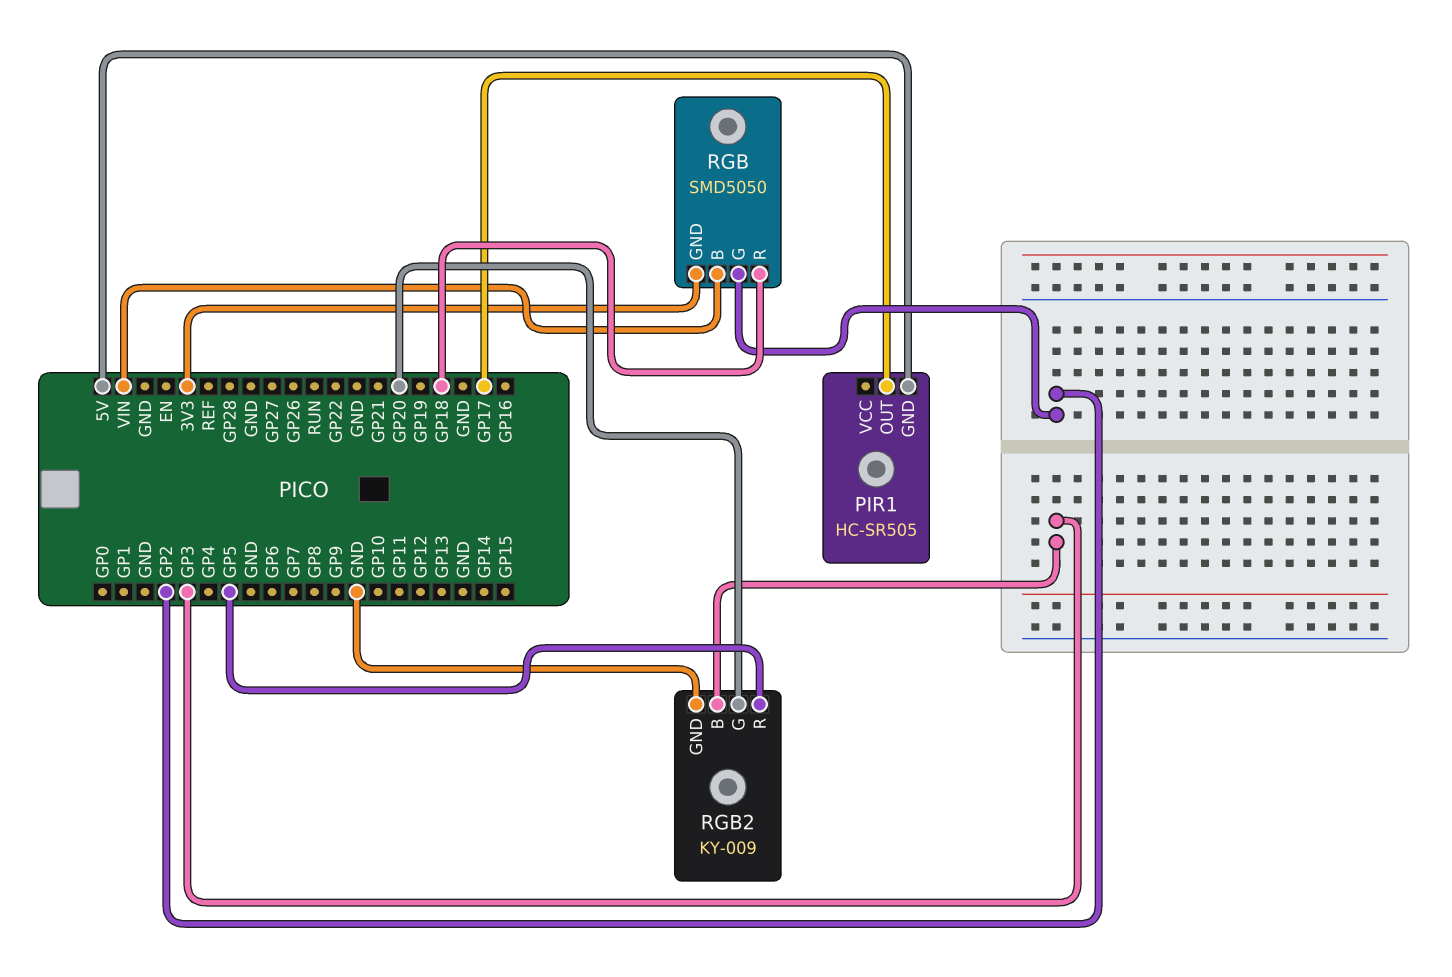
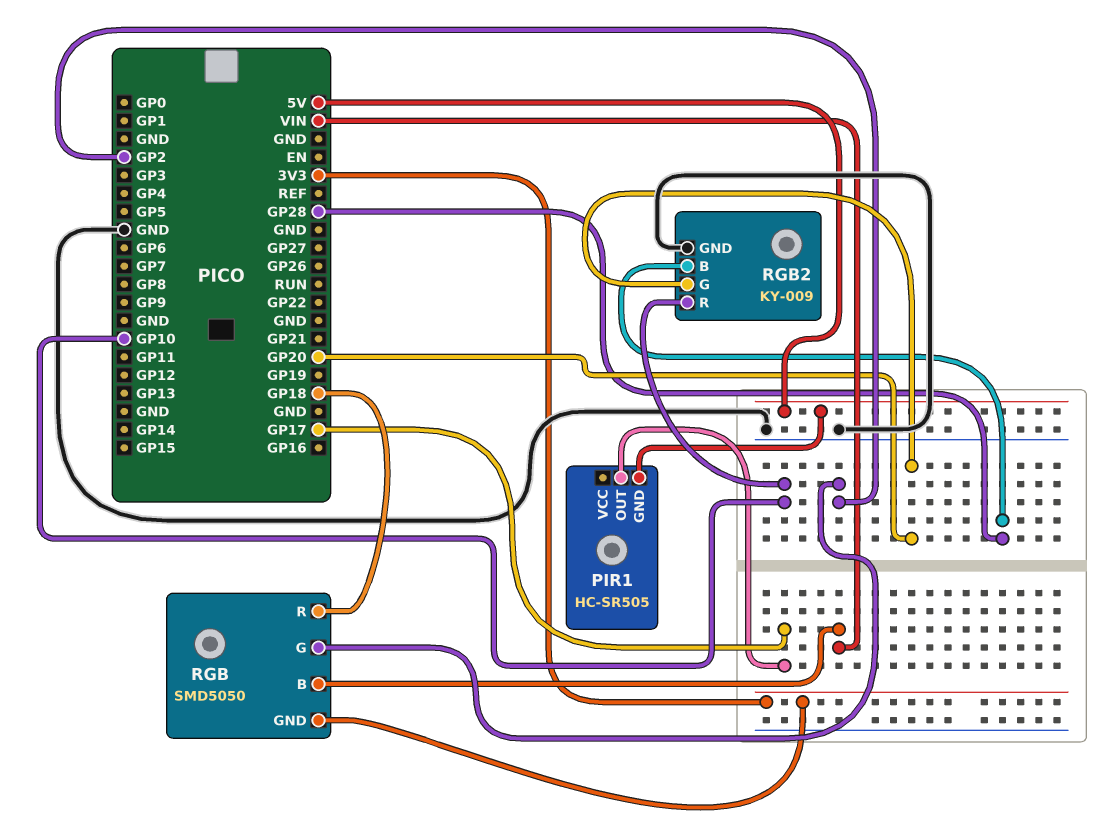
RGB2 pin B: GP3 -> GP28
RGB2 pin R: GP5 -> GP10

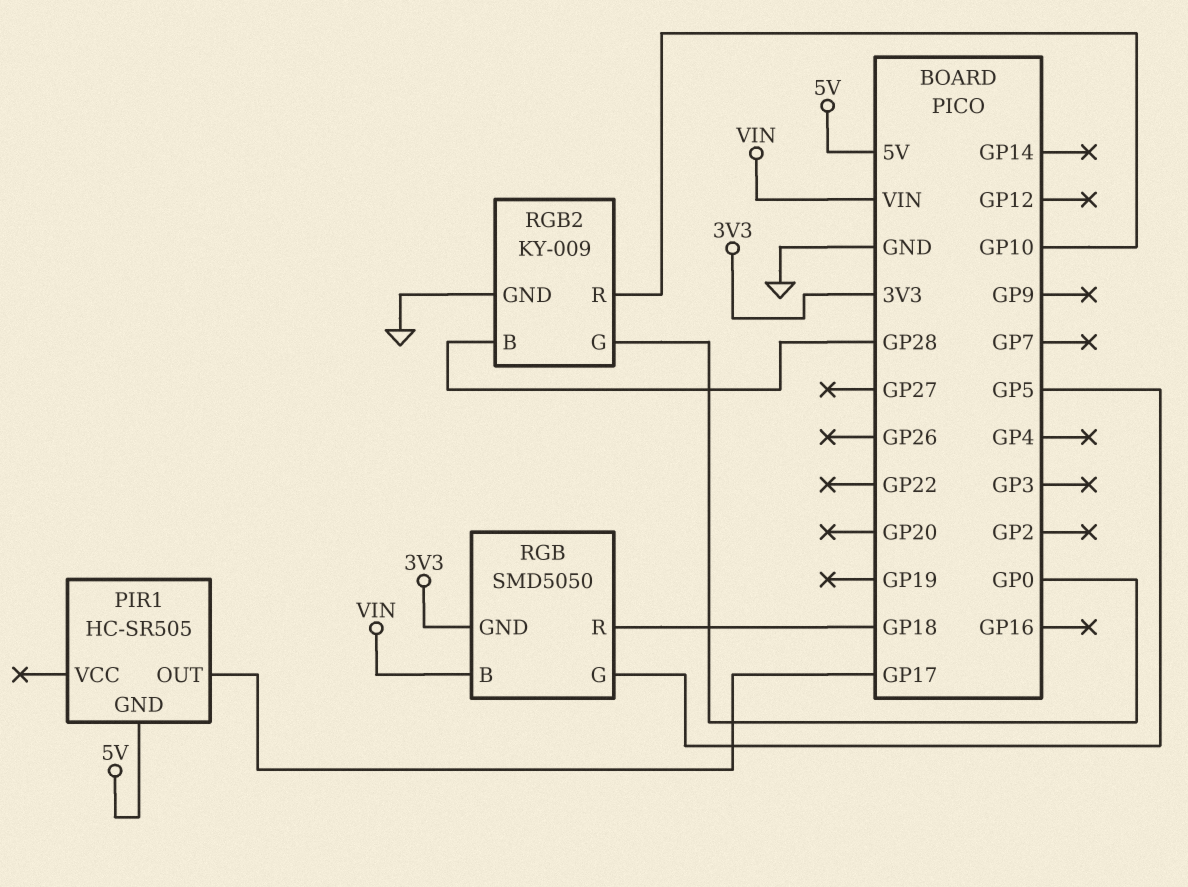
RGB pin G: GP2 -> GP5
RGB2 pin G: GP20 -> GP0

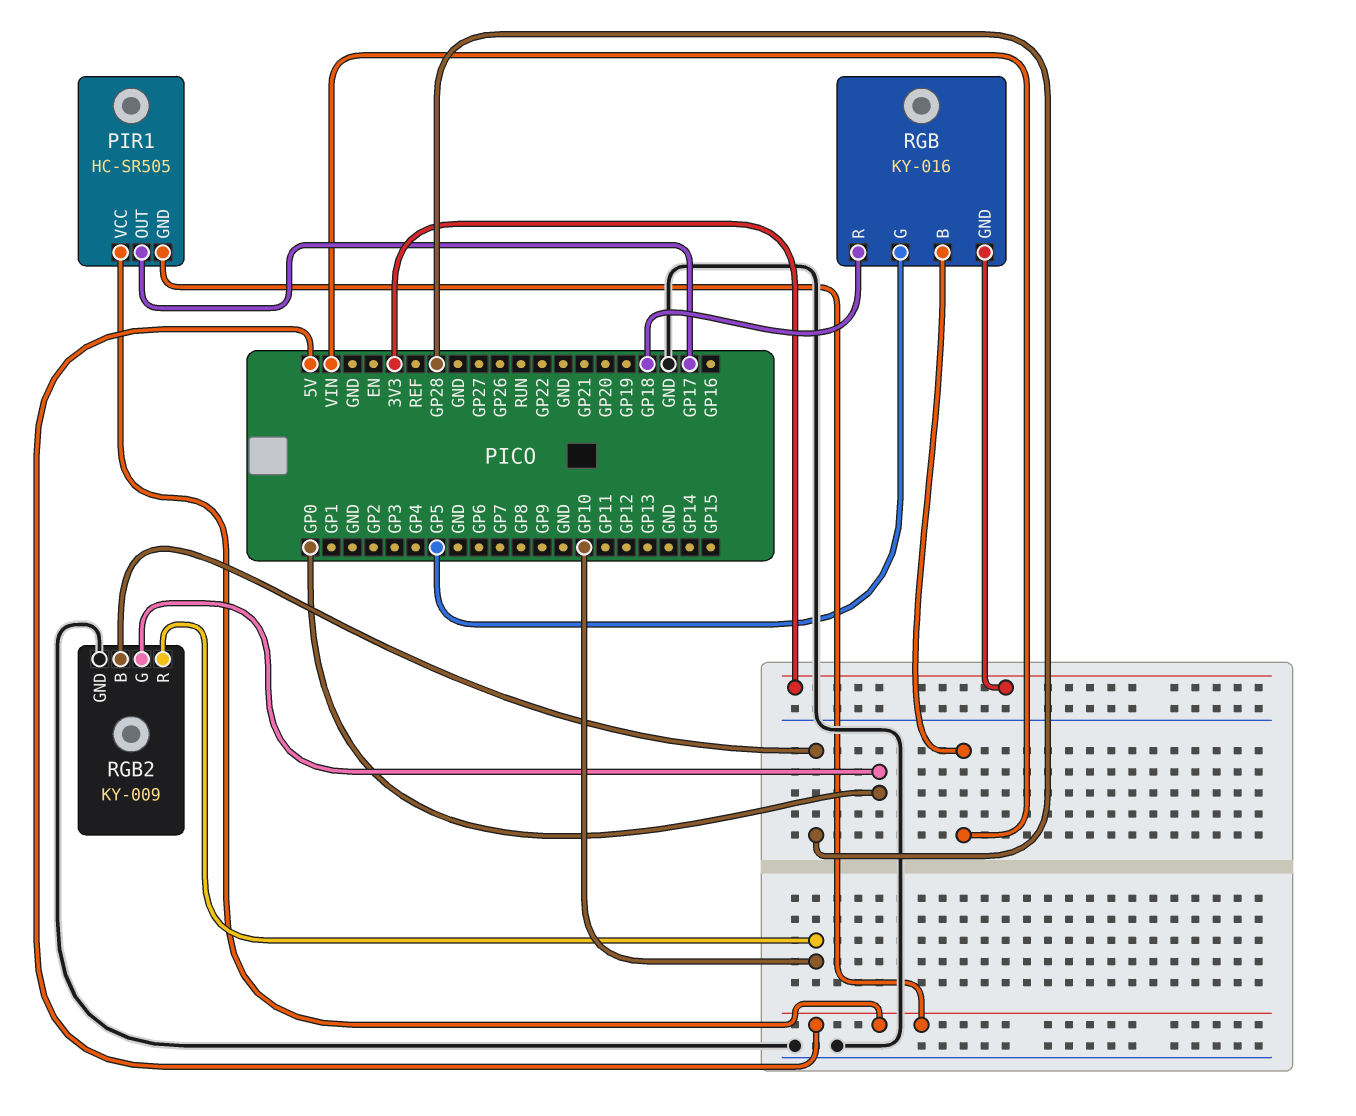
PIR1 pin VCC: none -> 5V
RGB: SMD5050 -> KY-016

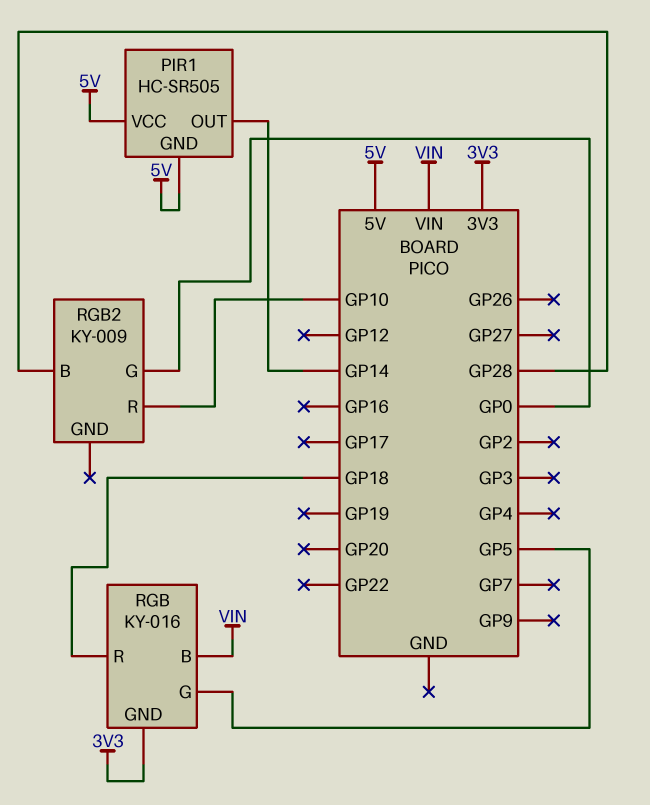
PIR1 pin OUT: GP17 -> GP14
RGB2 pin GND: GND -> none

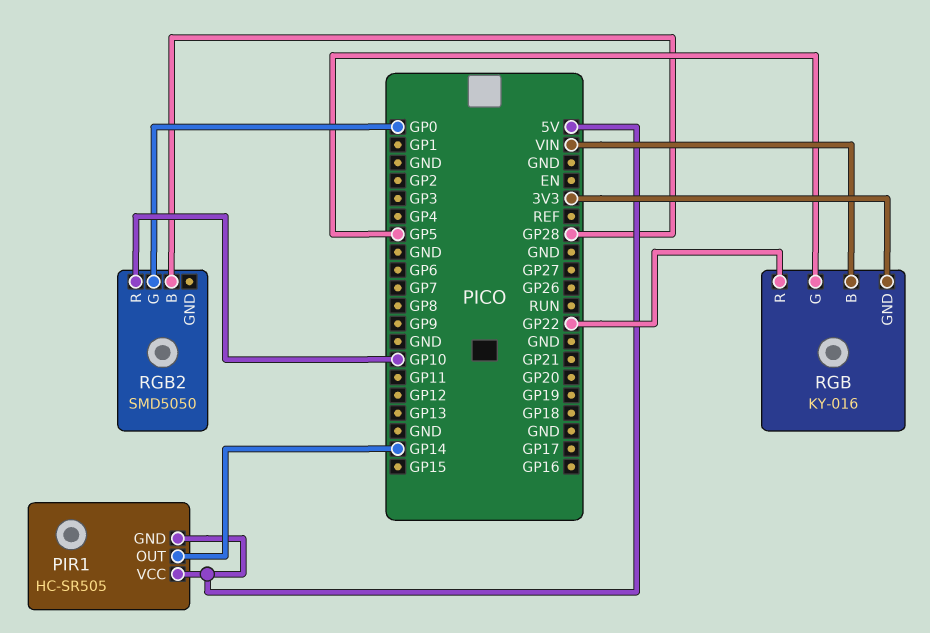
RGB pin R: GP18 -> GP22
RGB2: KY-009 -> SMD5050

